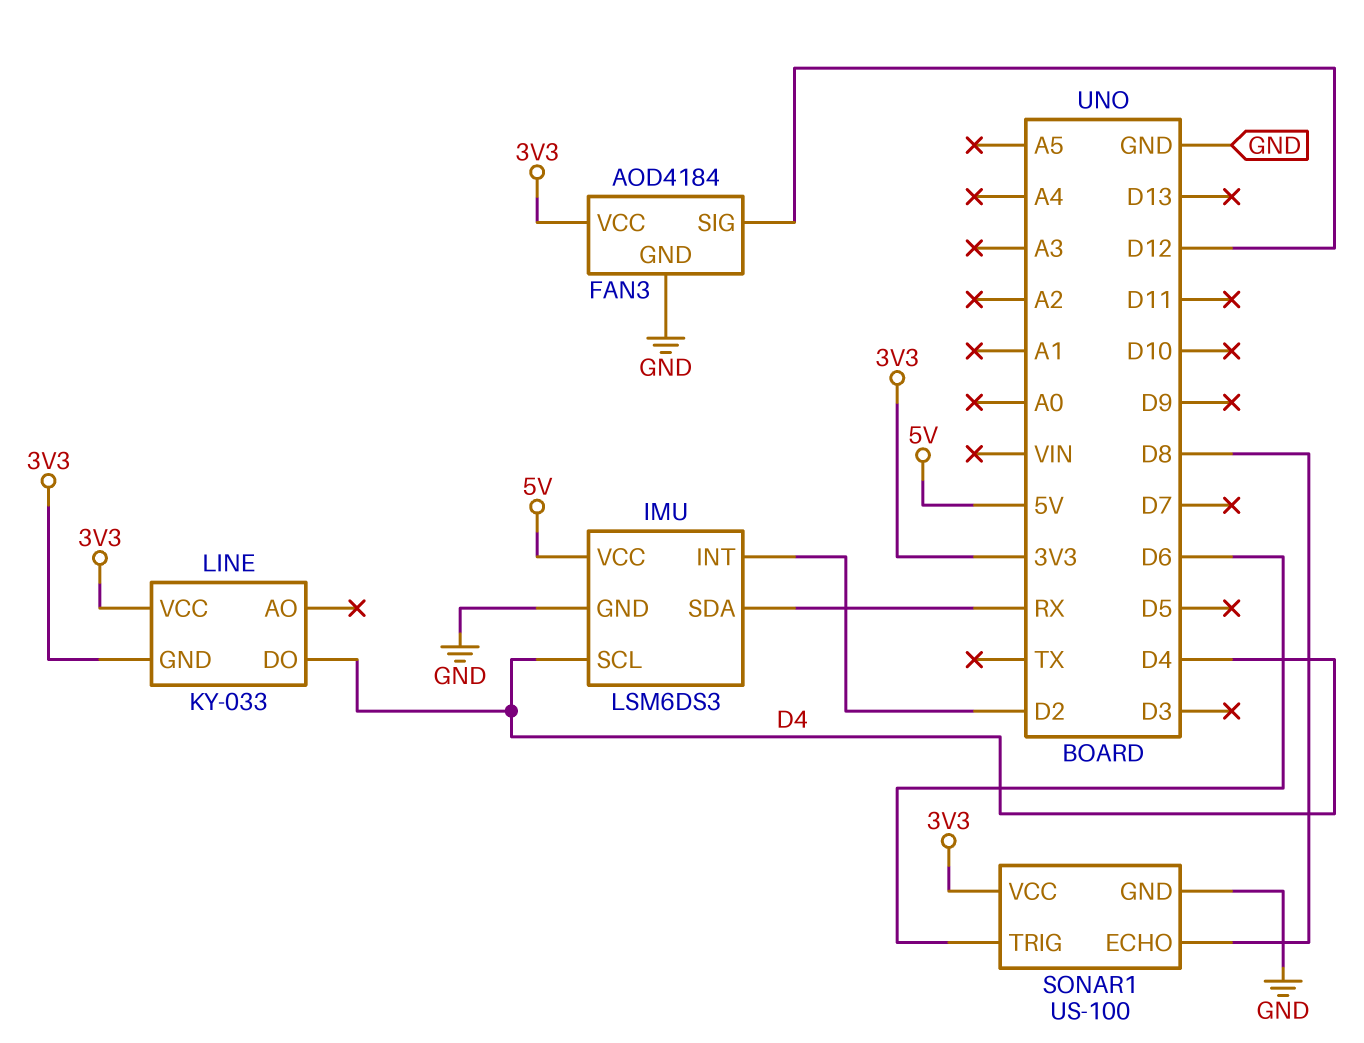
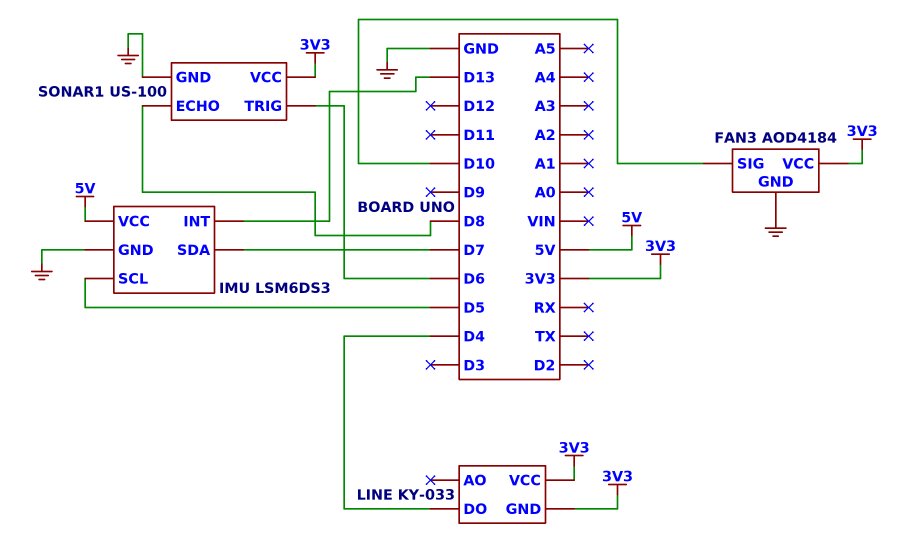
FAN3 pin SIG: D12 -> D10
IMU pin INT: D2 -> D13
IMU pin SCL: D4 -> D5
IMU pin SDA: RX -> D7

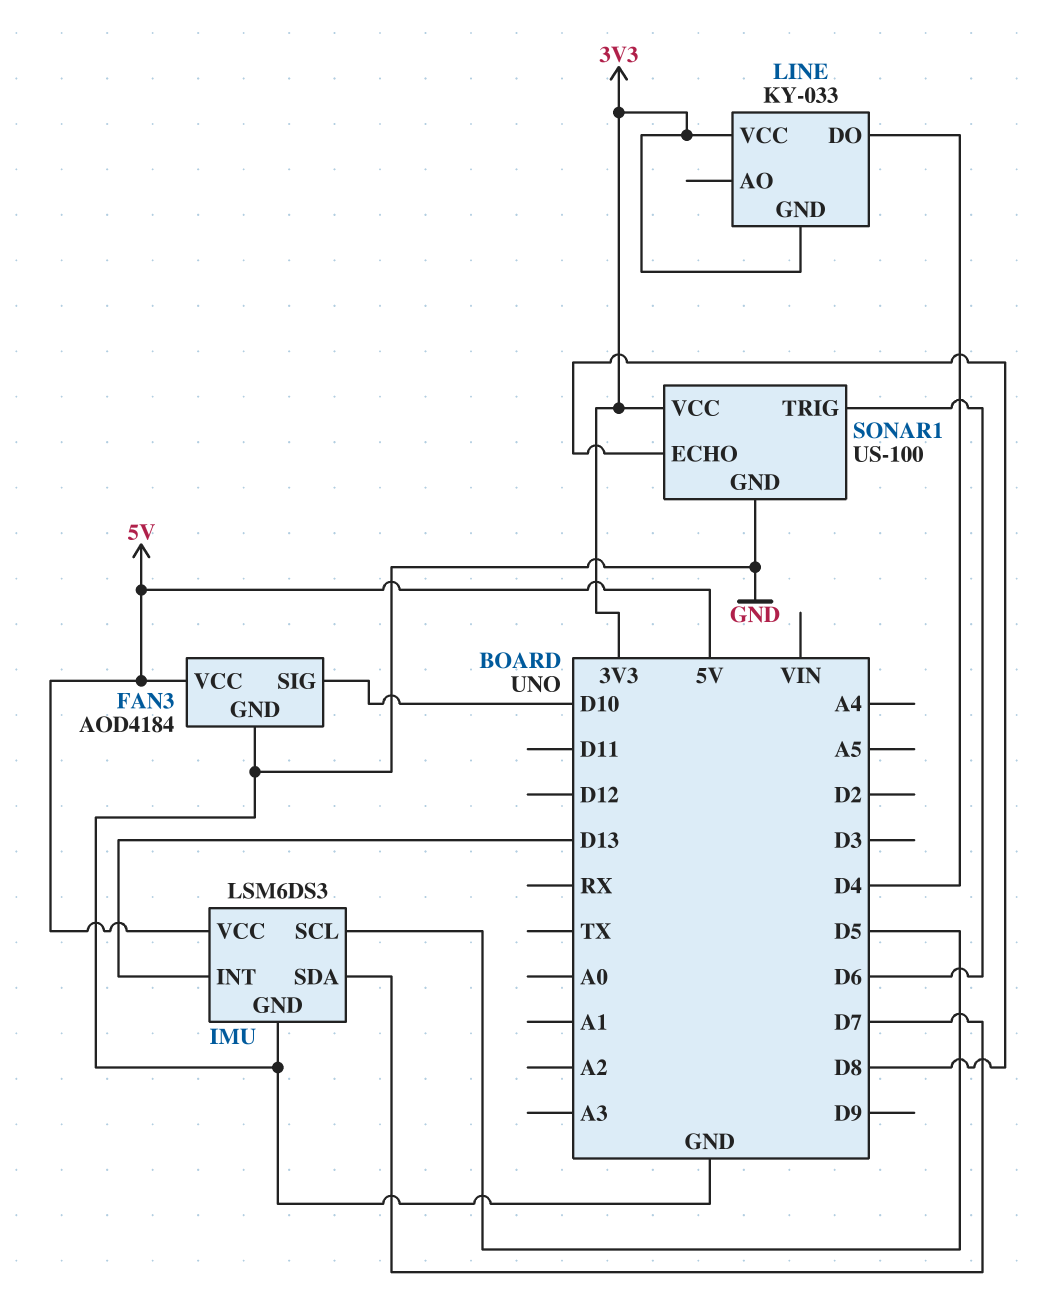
FAN3 pin VCC: 3V3 -> 5V

